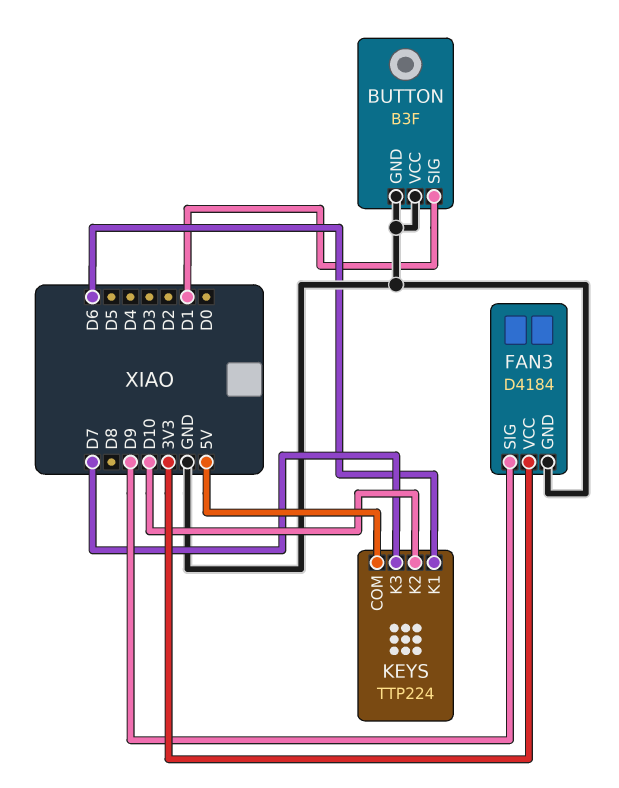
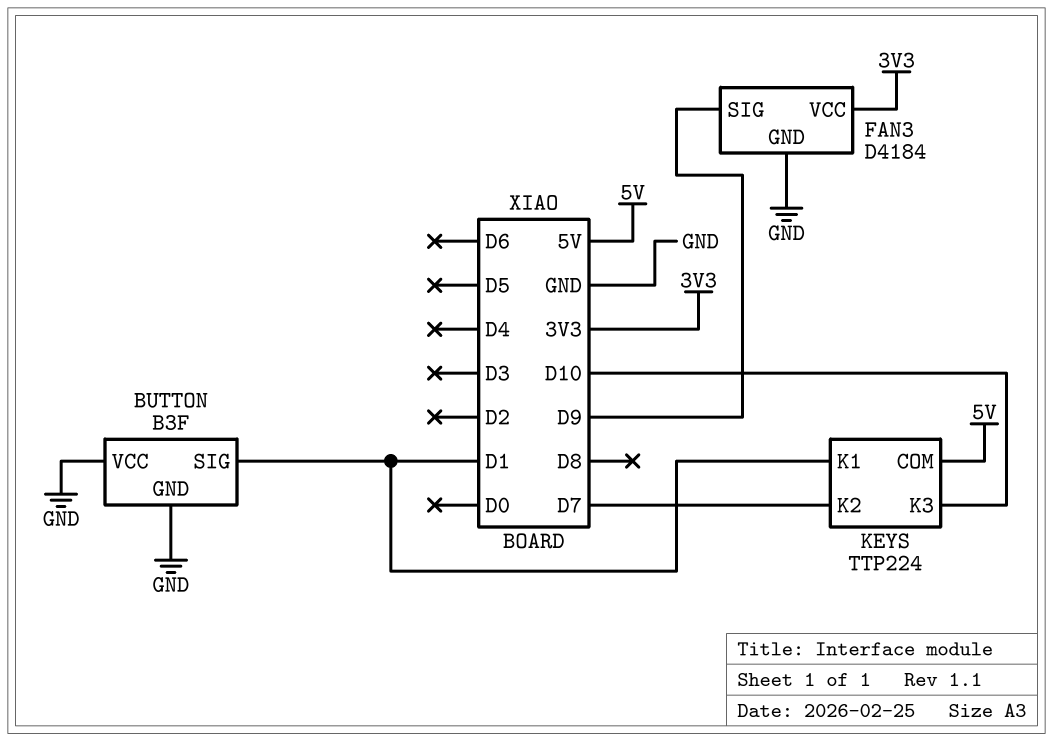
KEYS pin K1: D6 -> D1
KEYS pin K2: D10 -> D7
KEYS pin K3: D7 -> D10

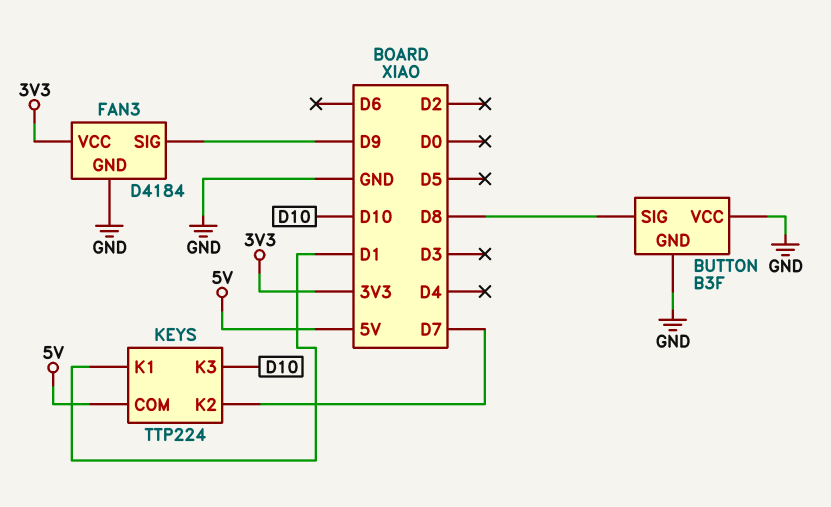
BUTTON pin SIG: D1 -> D8

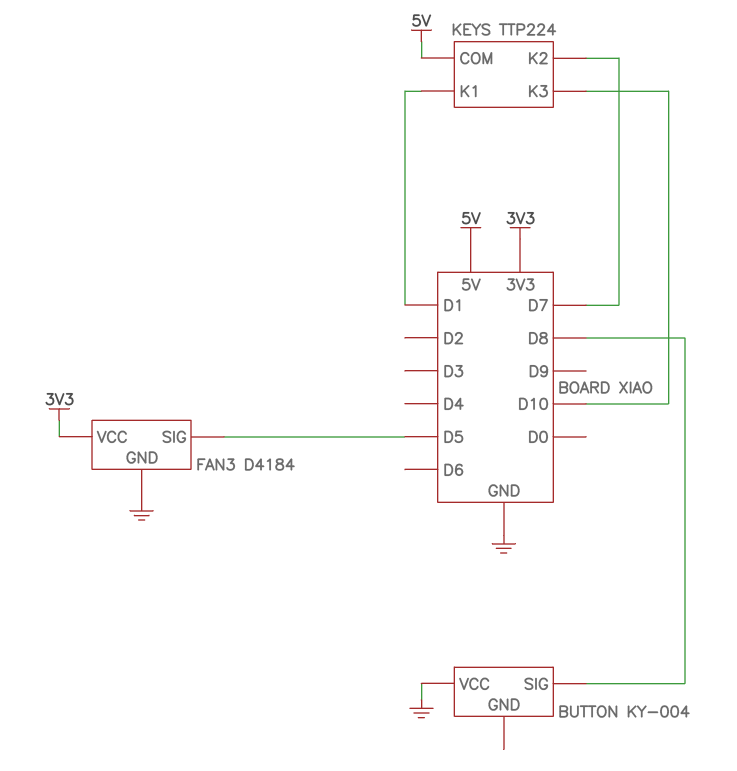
BUTTON: B3F -> KY-004
BUTTON pin GND: GND -> none
FAN3 pin SIG: D9 -> D5

